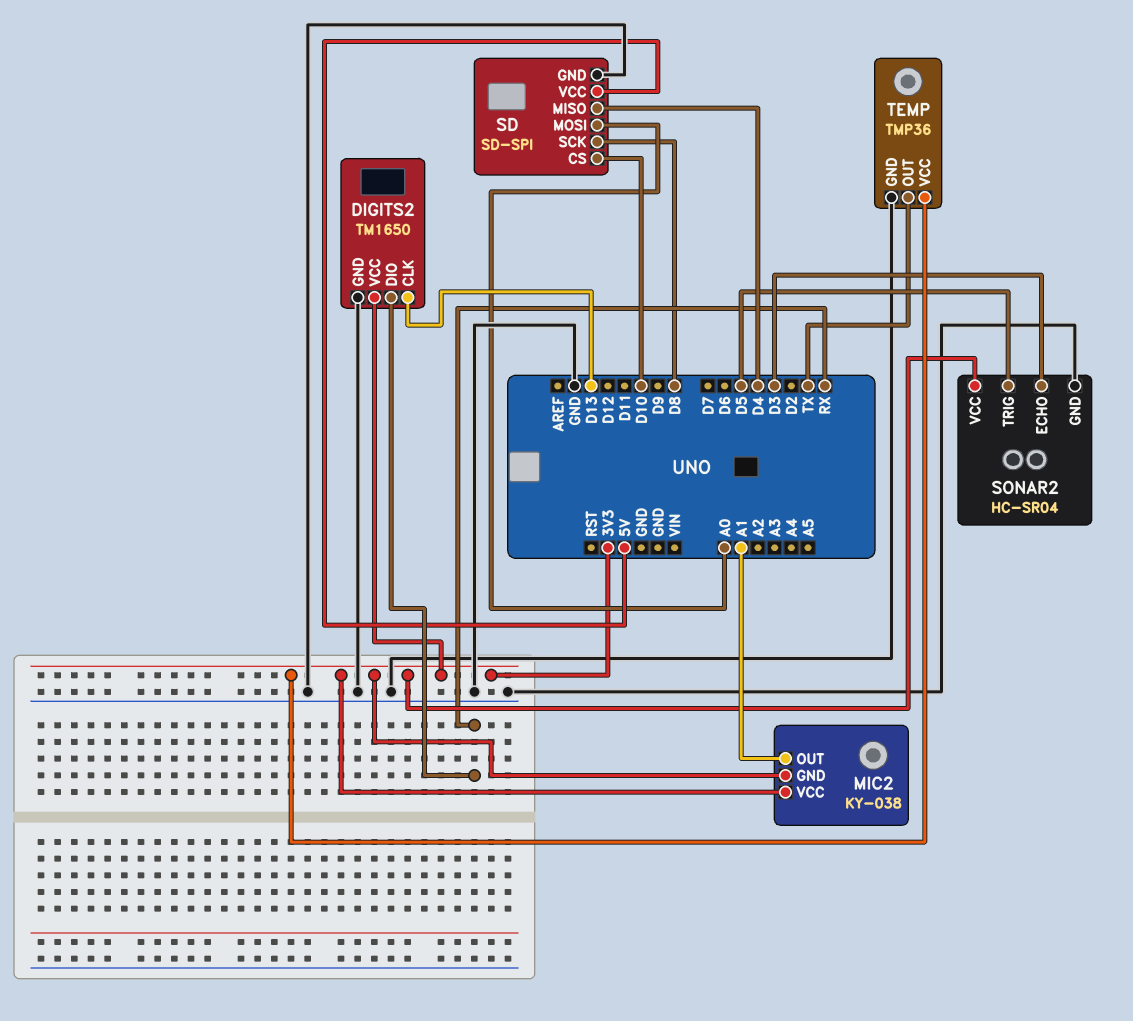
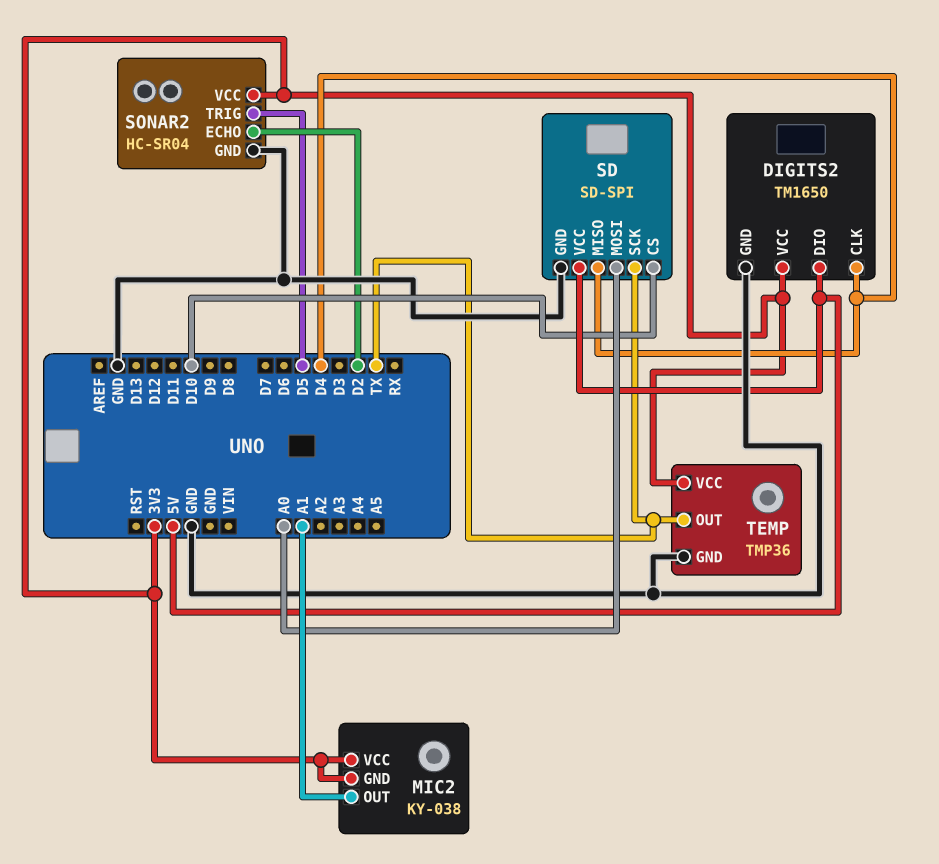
DIGITS2 pin CLK: D13 -> D4
DIGITS2 pin DIO: RX -> 5V
SD pin SCK: D8 -> TX
SONAR2 pin ECHO: D3 -> D2

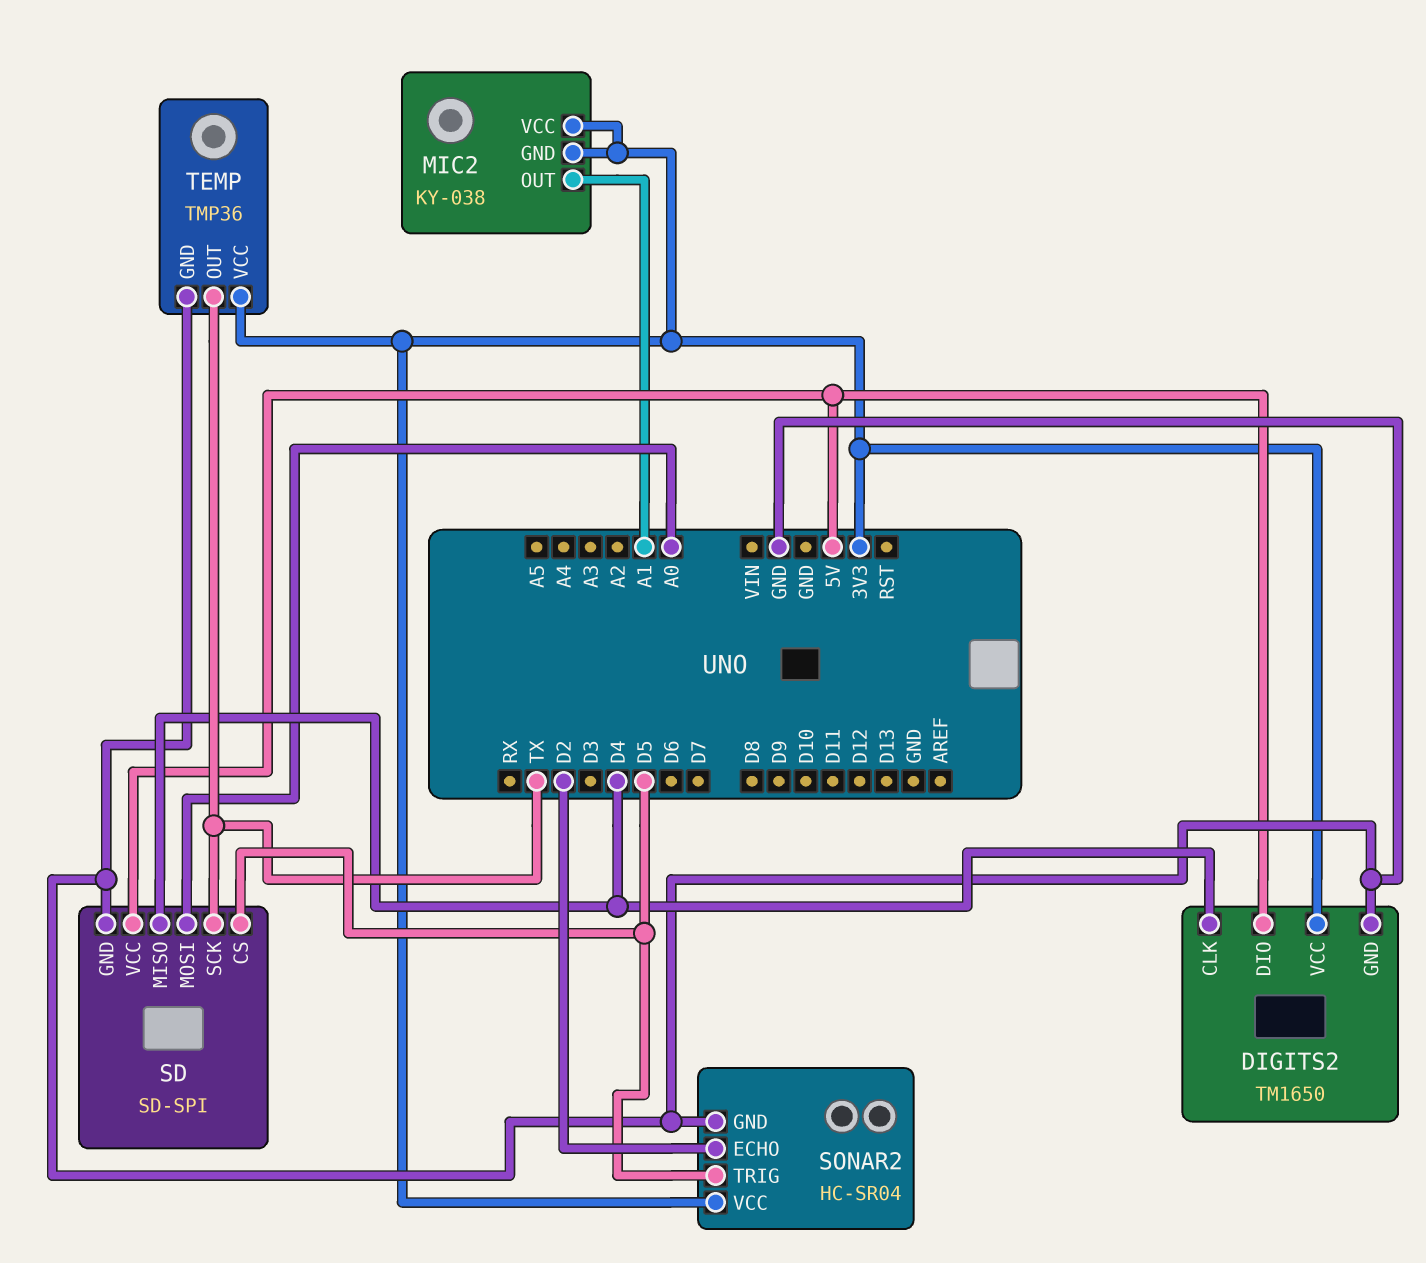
SD pin CS: D10 -> D5

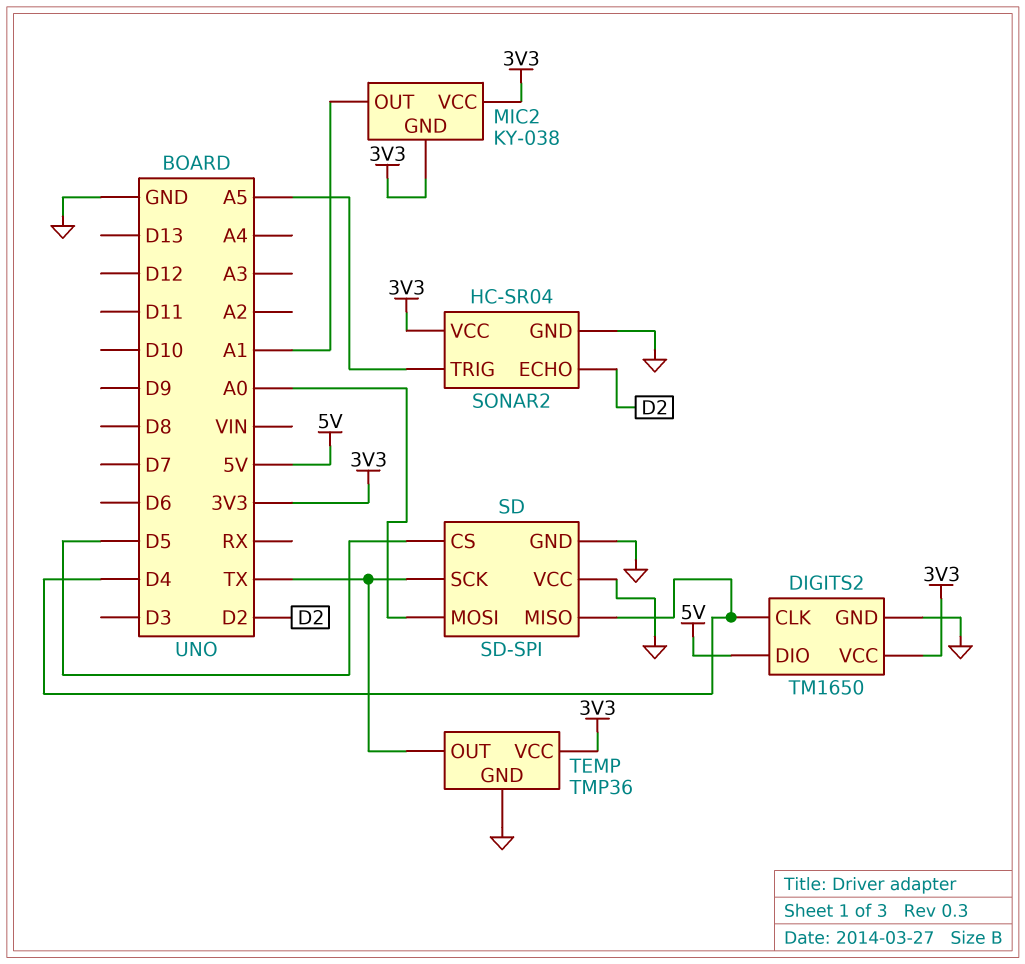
SD pin VCC: 5V -> GND
SONAR2 pin TRIG: D5 -> A5

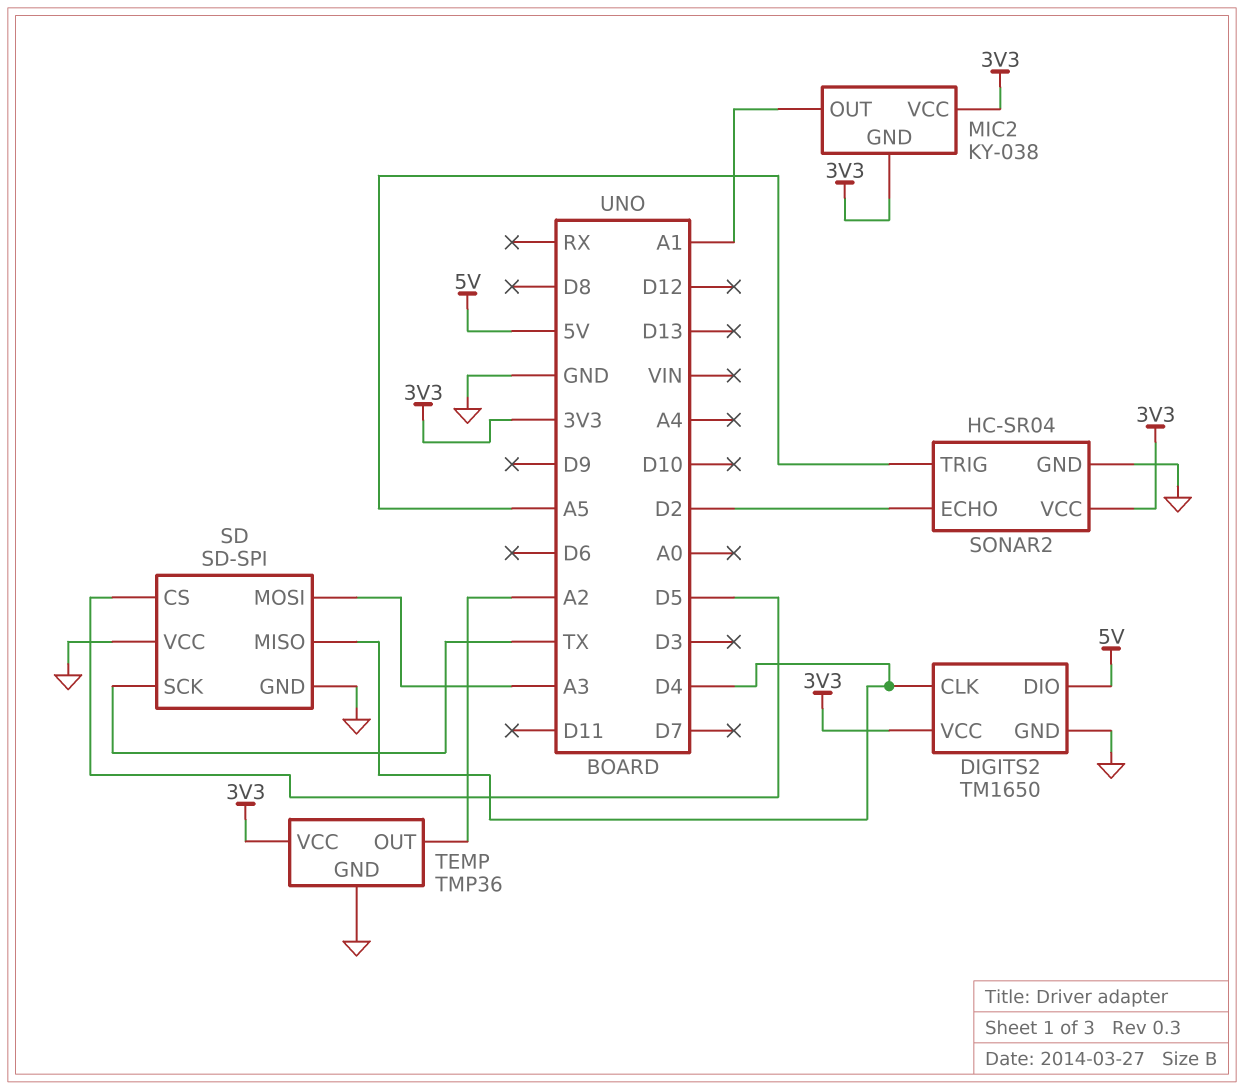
SD pin MOSI: A0 -> A3
TEMP pin OUT: TX -> A2

